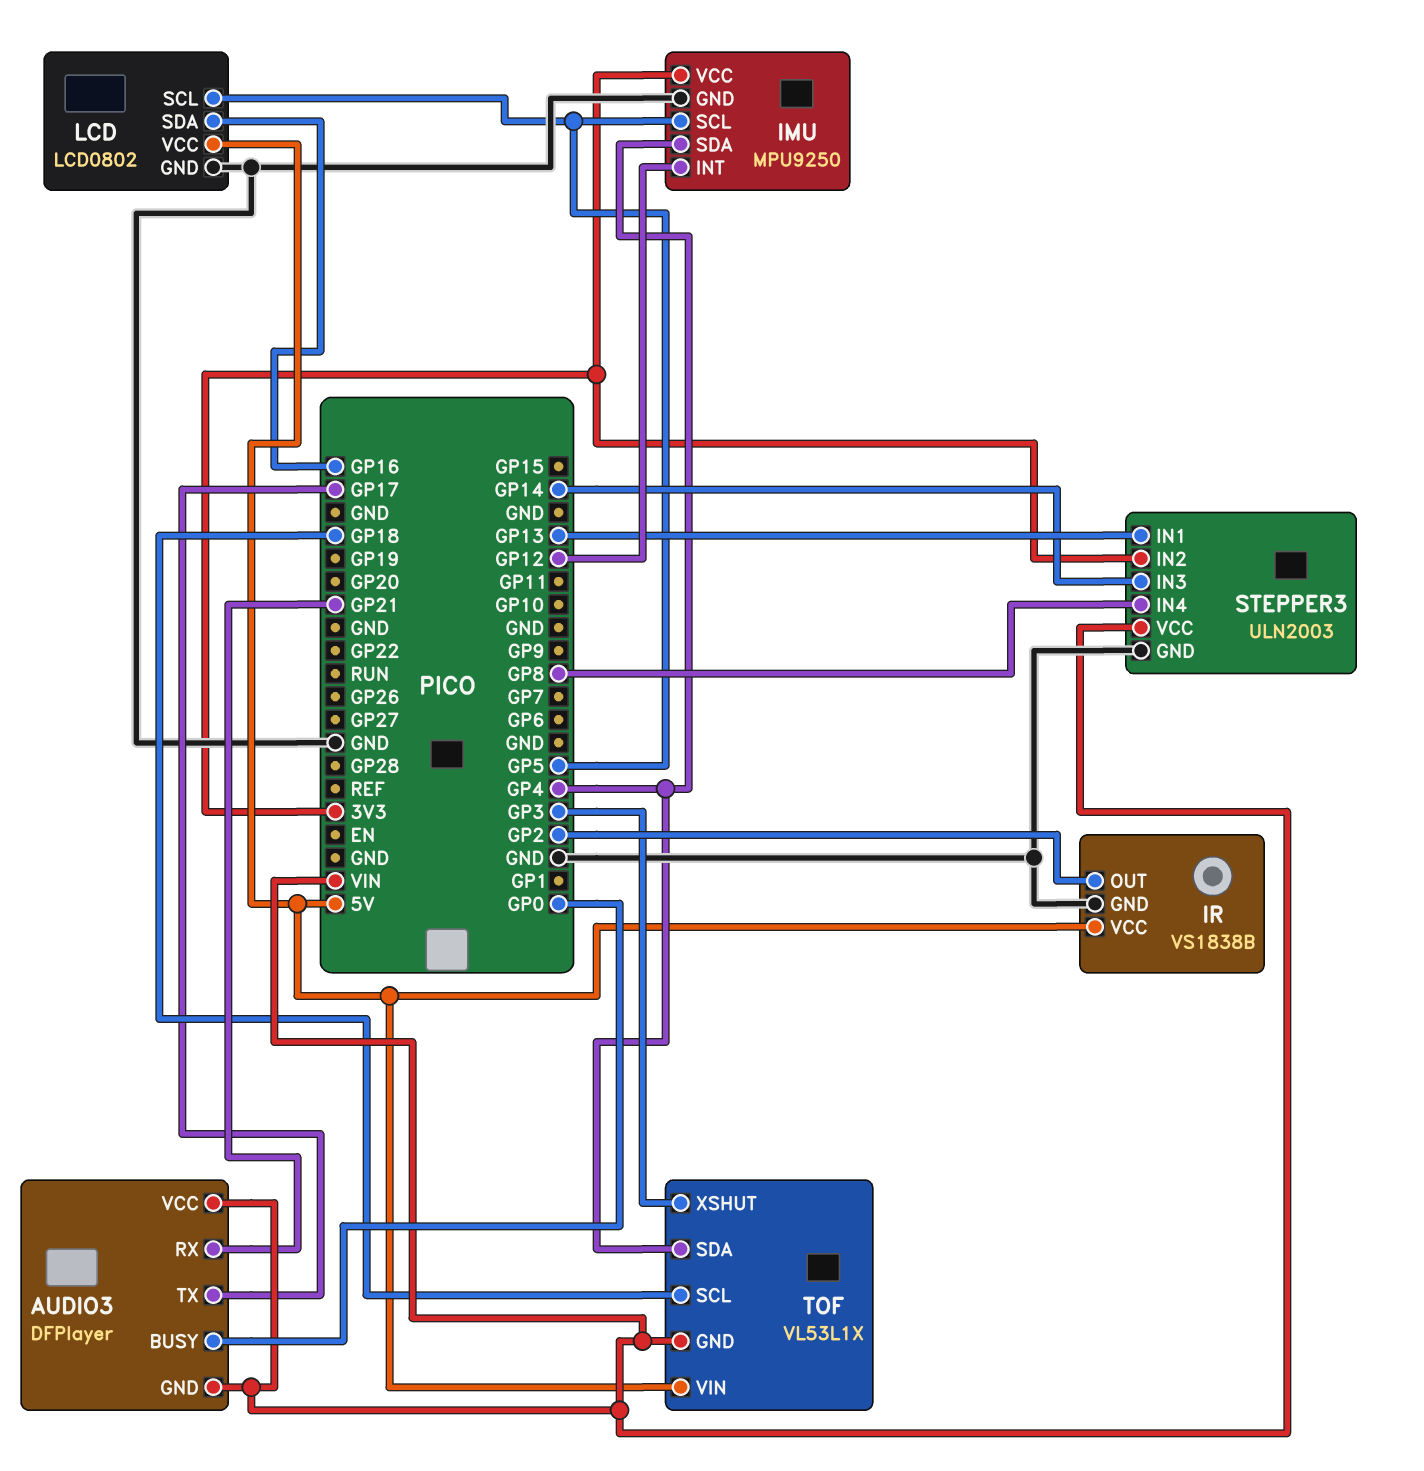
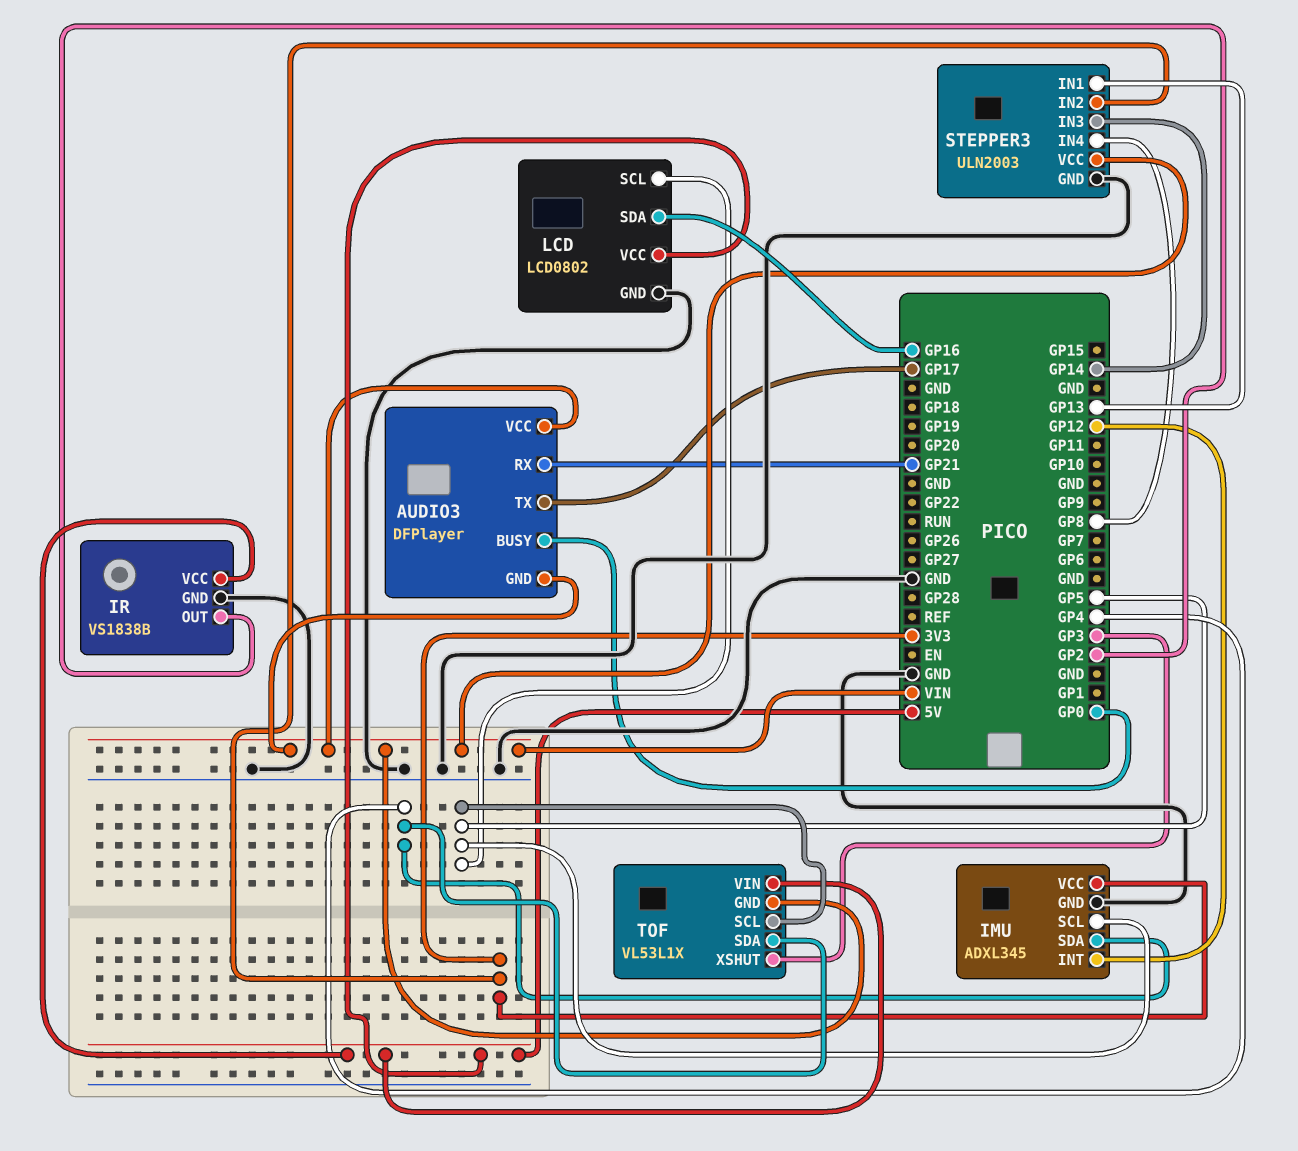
IMU: MPU9250 -> ADXL345
TOF pin SCL: GP18 -> GP5

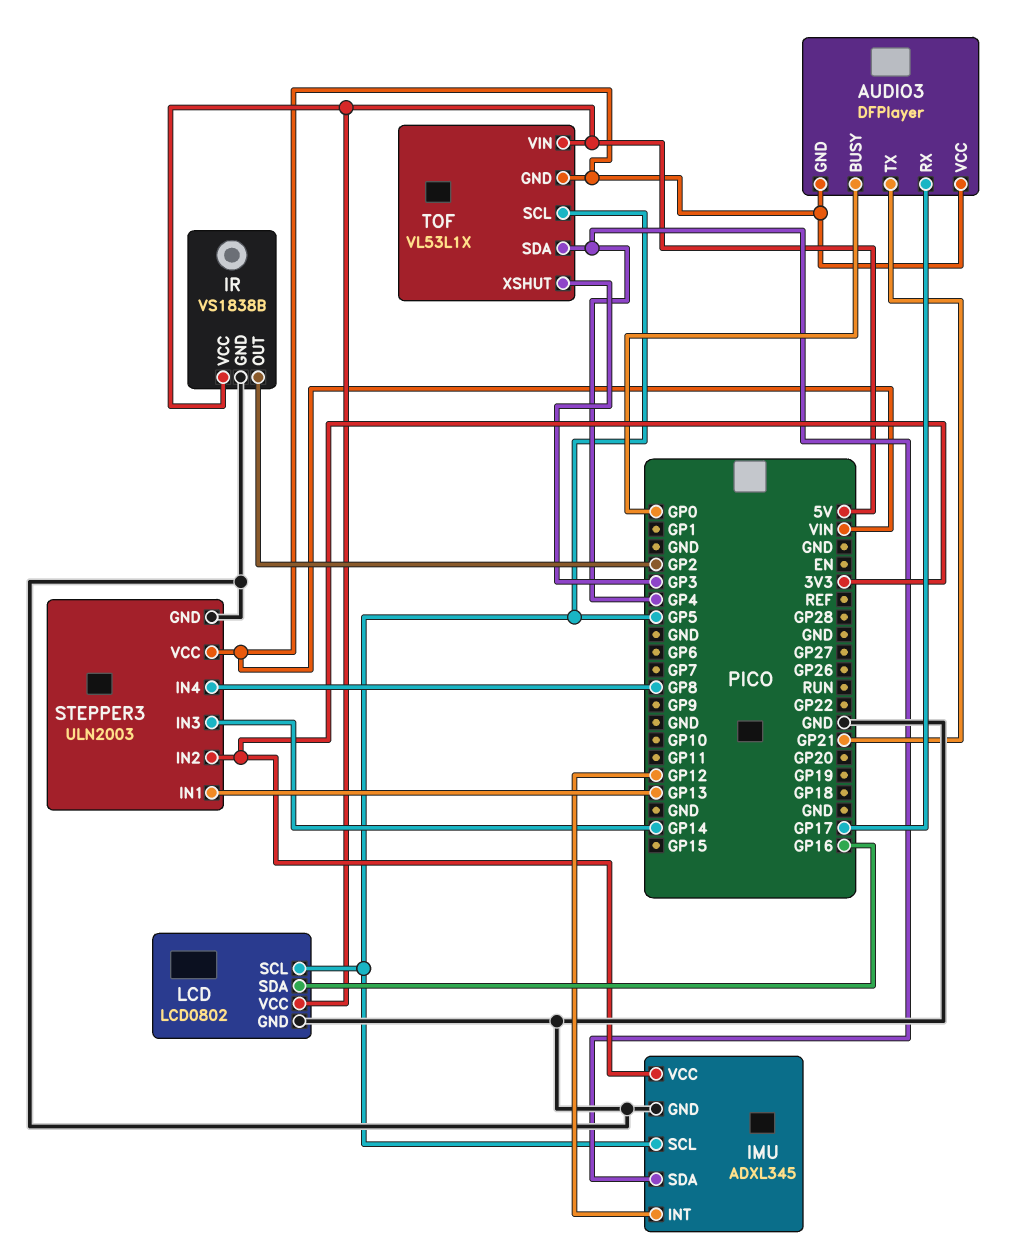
AUDIO3 pin RX: GP21 -> GP17
AUDIO3 pin TX: GP17 -> GP21

